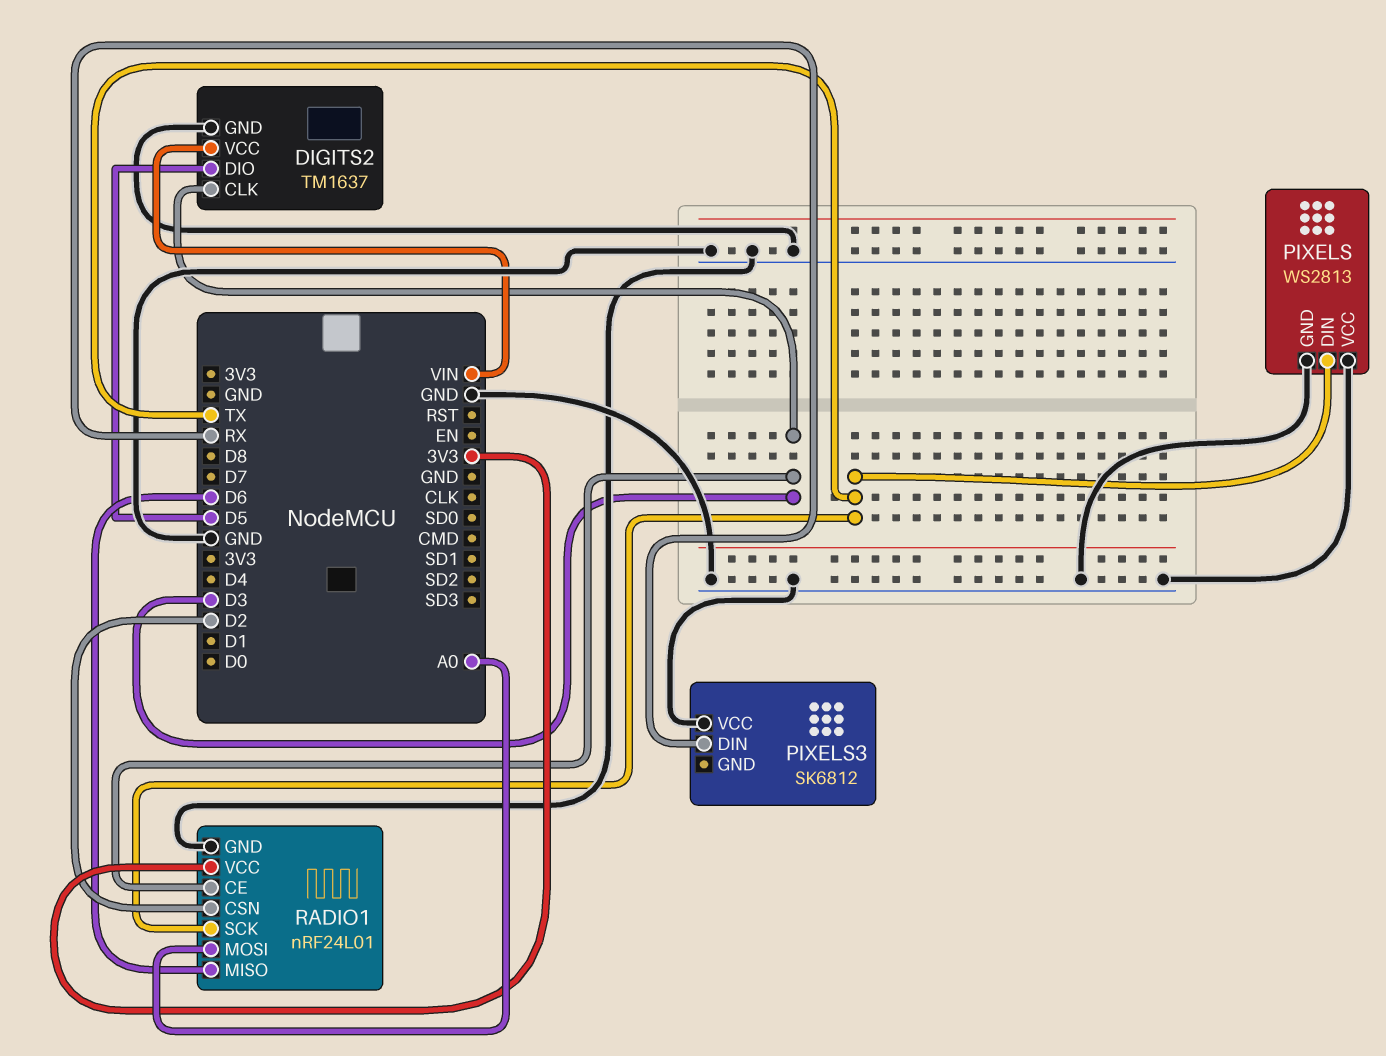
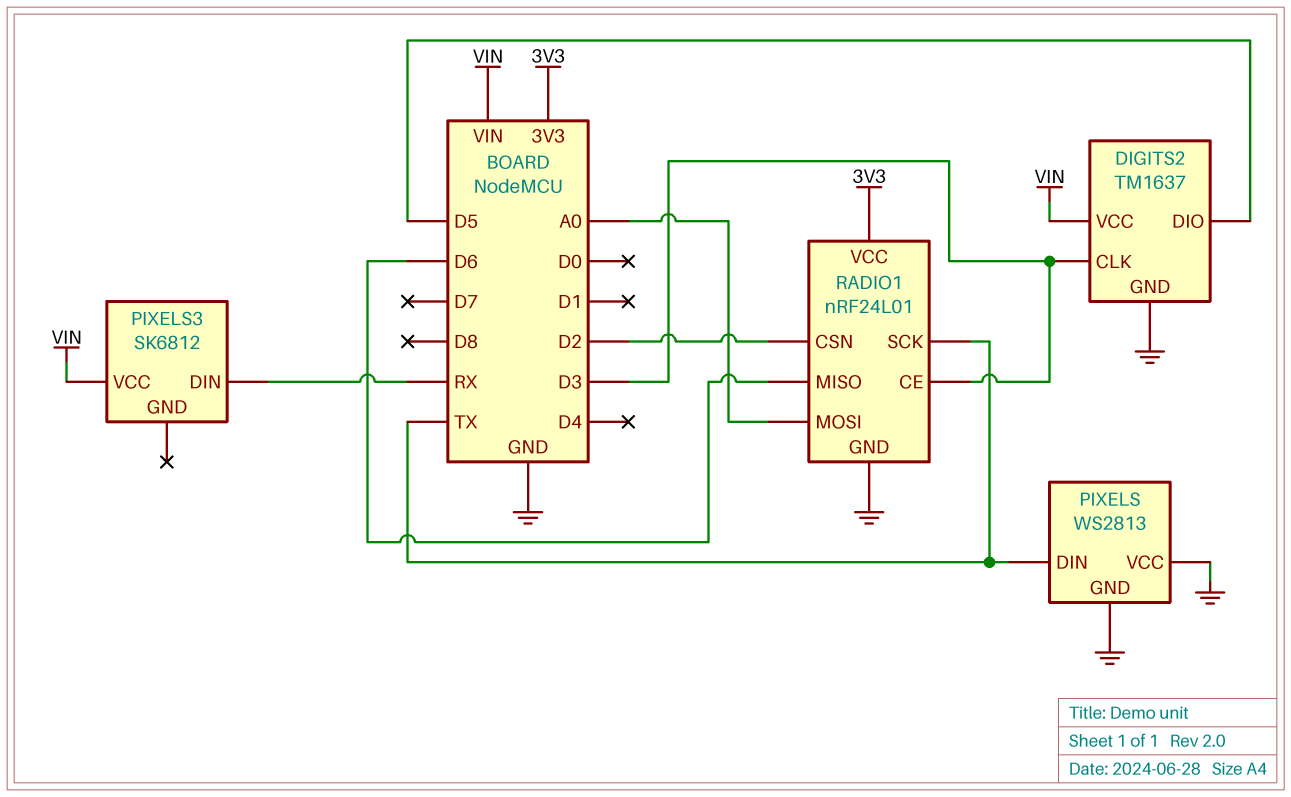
PIXELS3 pin VCC: GND -> VIN

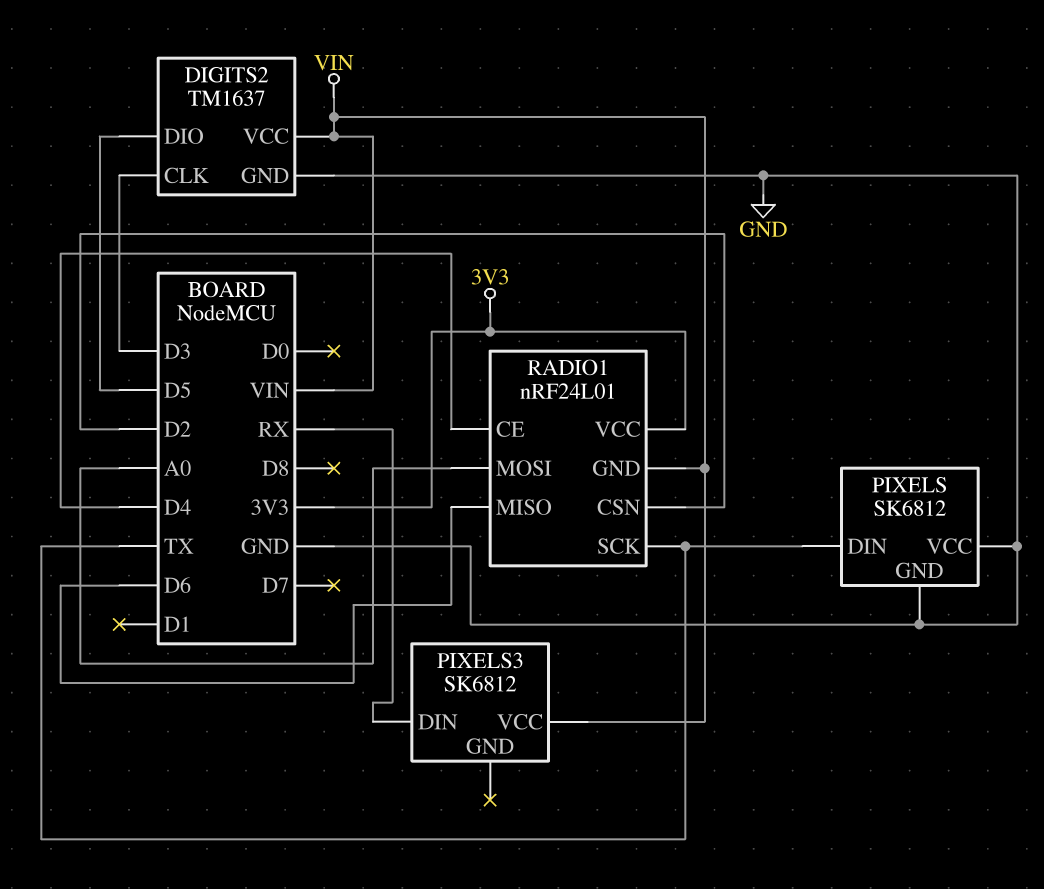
PIXELS: WS2813 -> SK6812
RADIO1 pin CE: D3 -> D4
RADIO1 pin GND: GND -> VIN

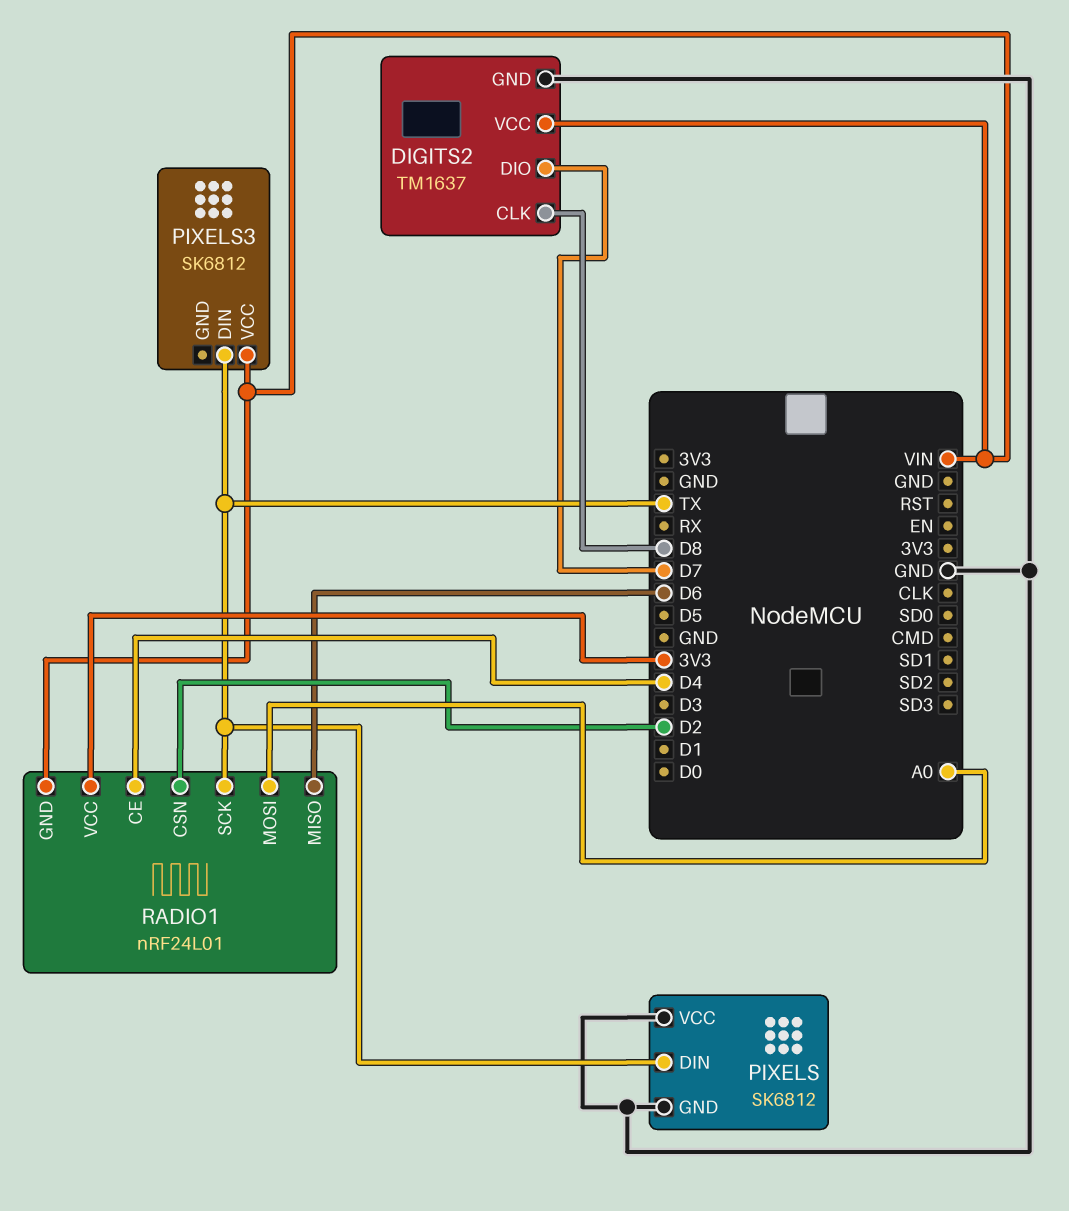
DIGITS2 pin CLK: D3 -> D8
DIGITS2 pin DIO: D5 -> D7
PIXELS3 pin DIN: RX -> TX

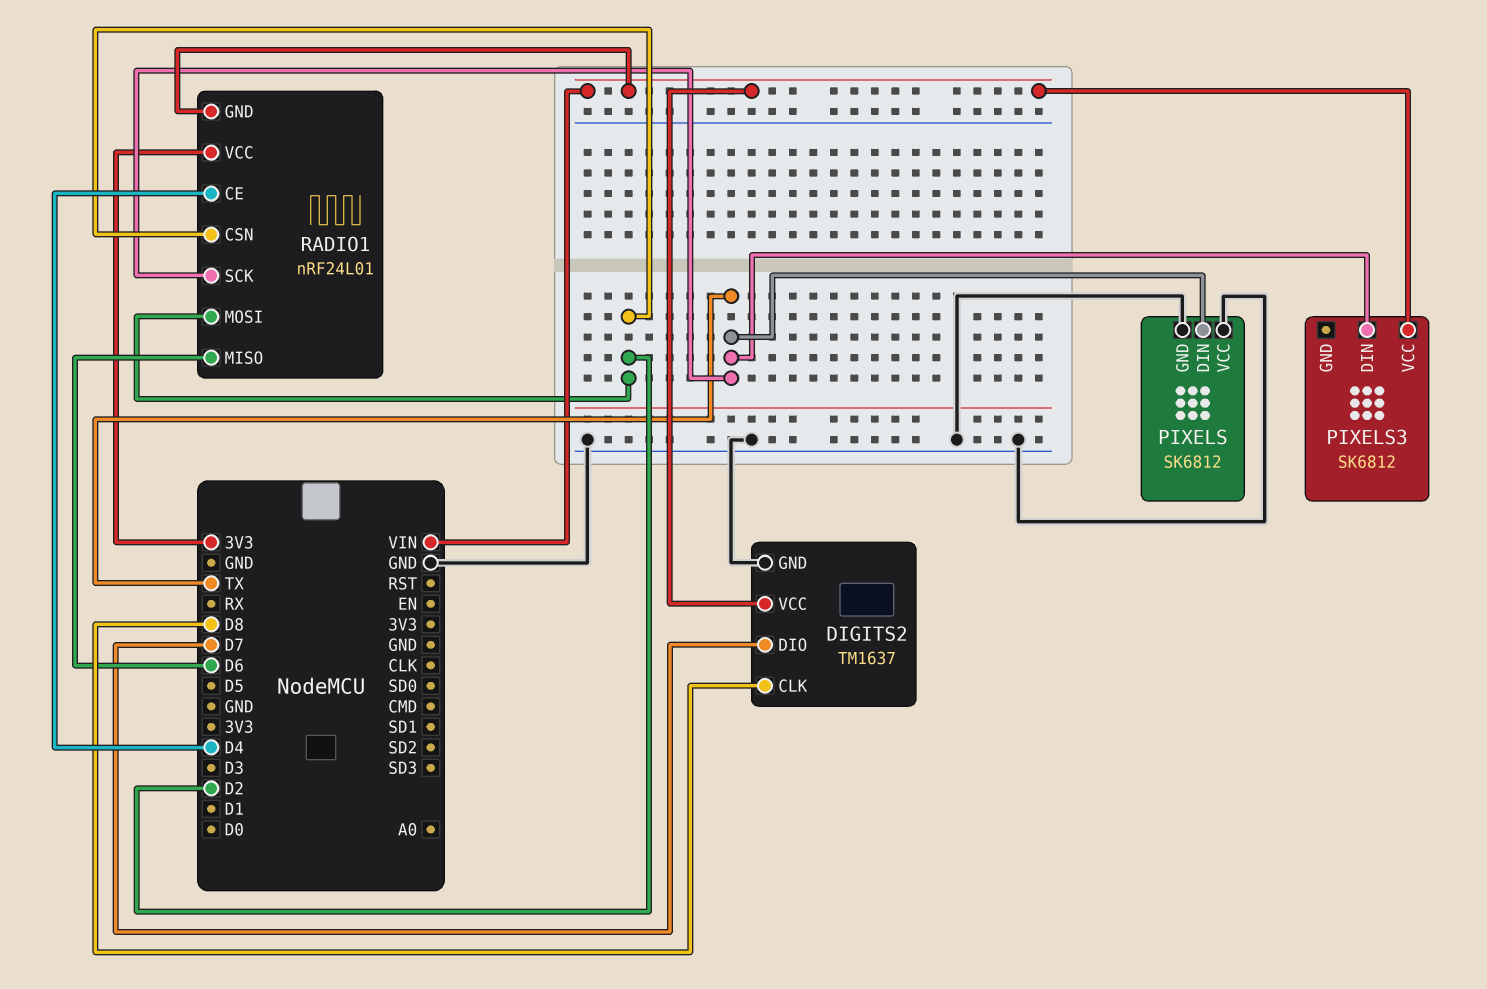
RADIO1 pin MOSI: A0 -> D2

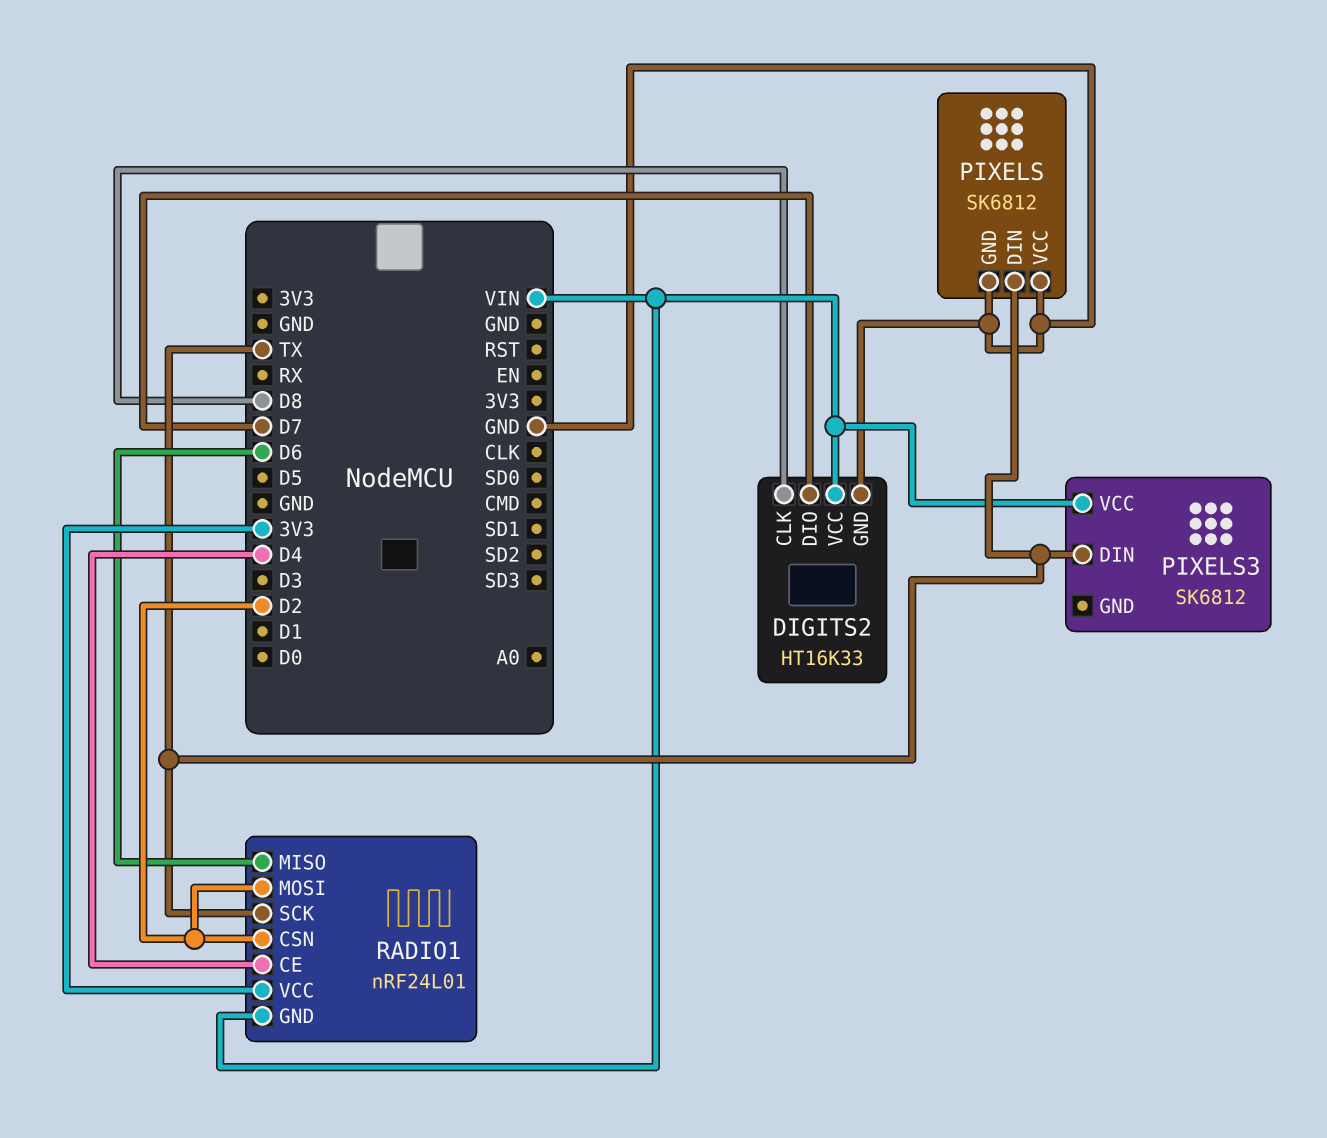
DIGITS2: TM1637 -> HT16K33

